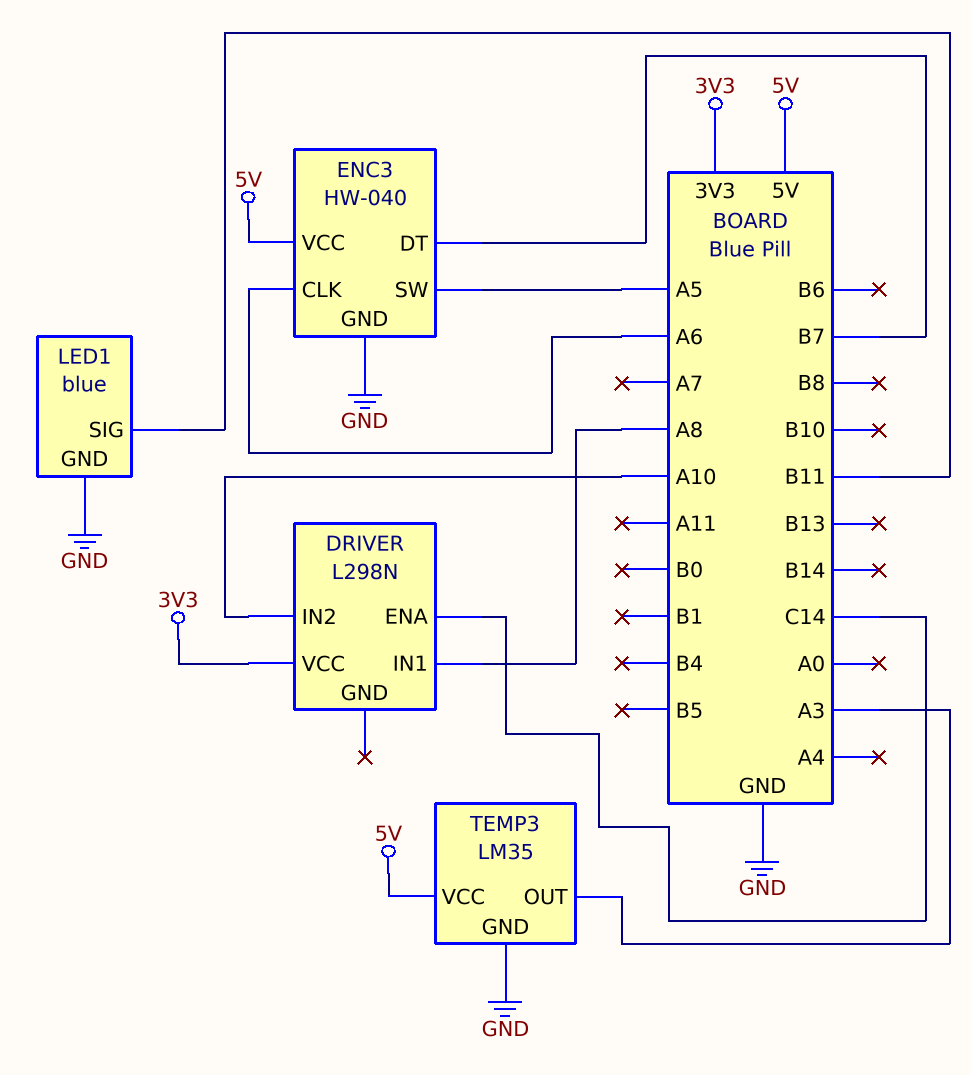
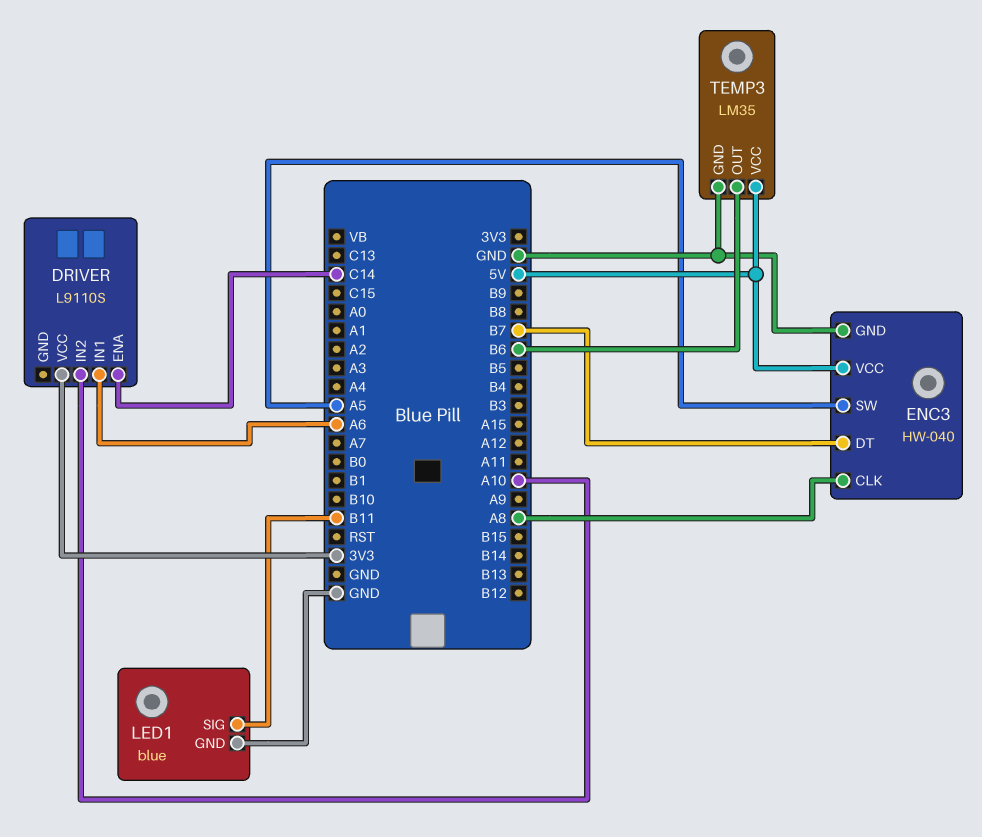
DRIVER: L298N -> L9110S
DRIVER pin IN1: A8 -> A6
ENC3 pin CLK: A6 -> A8
TEMP3 pin OUT: A3 -> B6

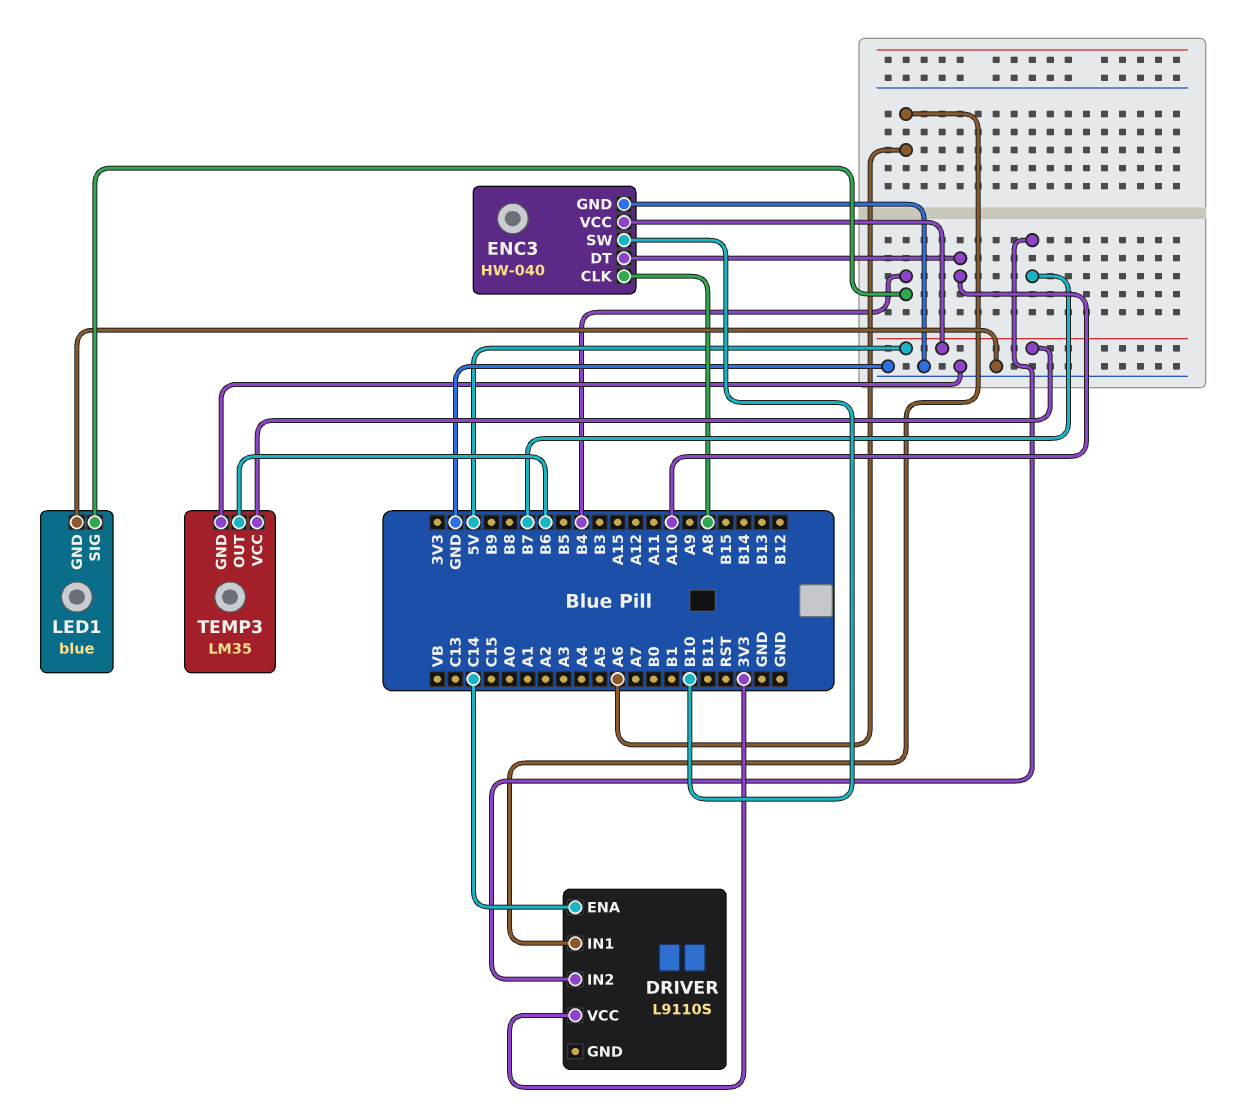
DRIVER pin IN2: A10 -> B7
ENC3 pin DT: B7 -> A10
ENC3 pin SW: A5 -> B10
LED1 pin SIG: B11 -> B4

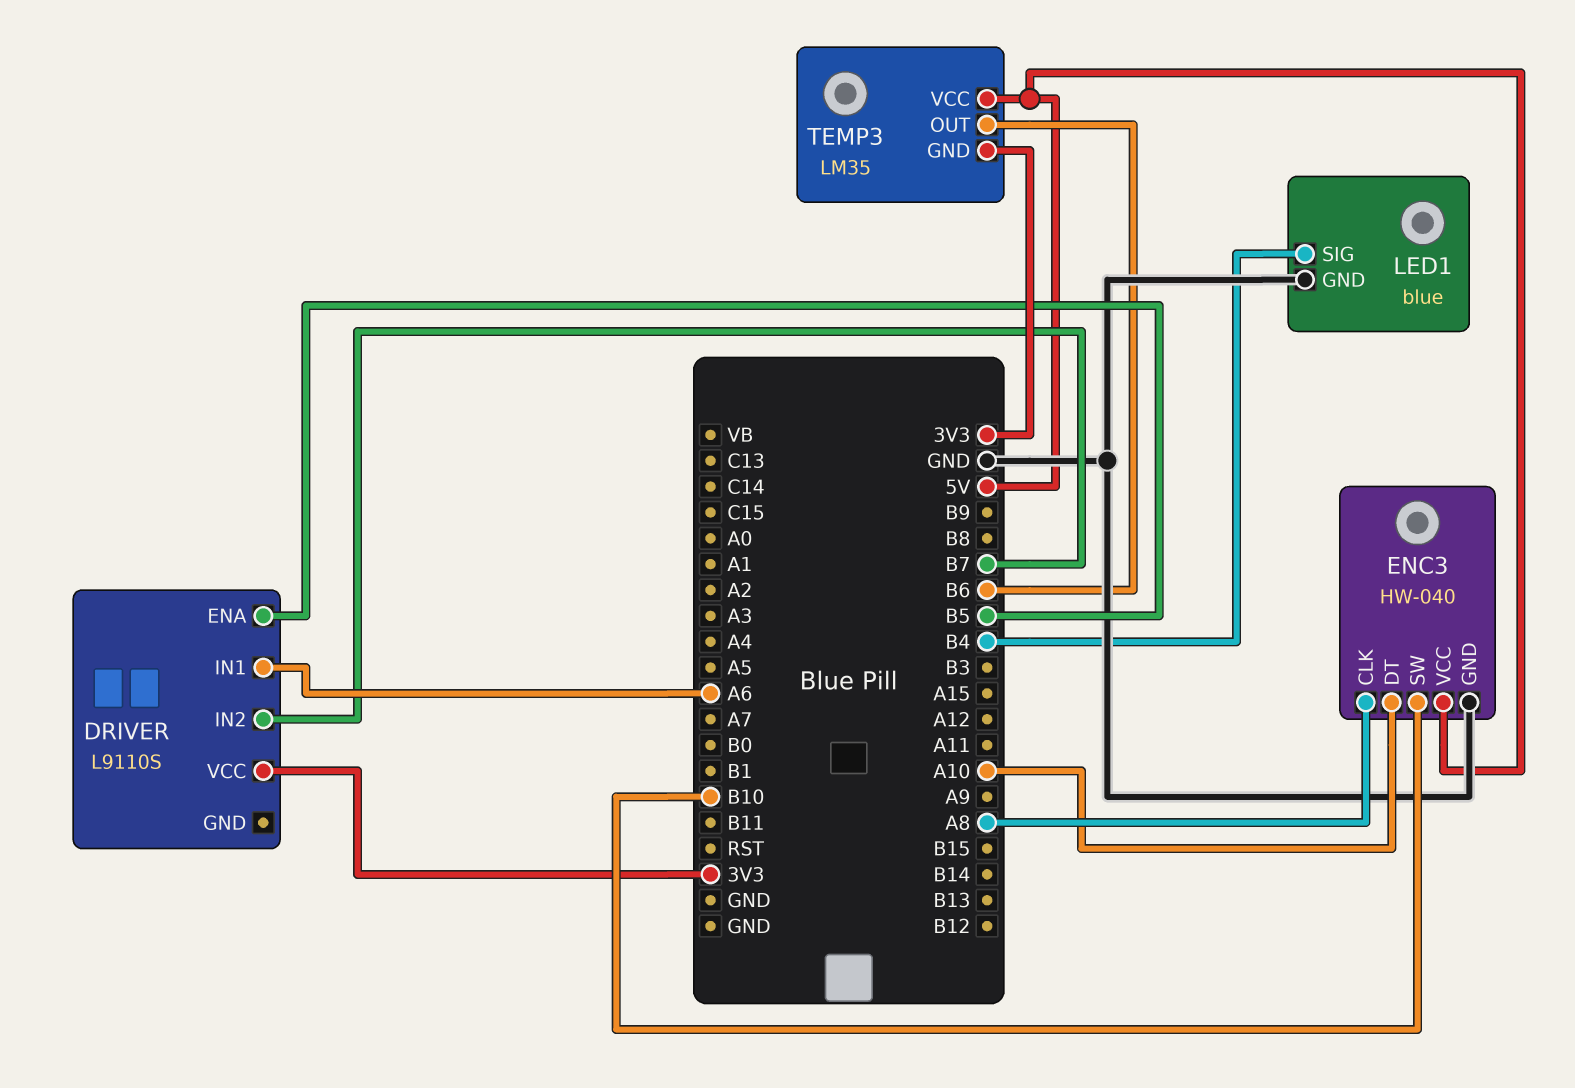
DRIVER pin ENA: C14 -> B5
TEMP3 pin GND: GND -> 3V3

